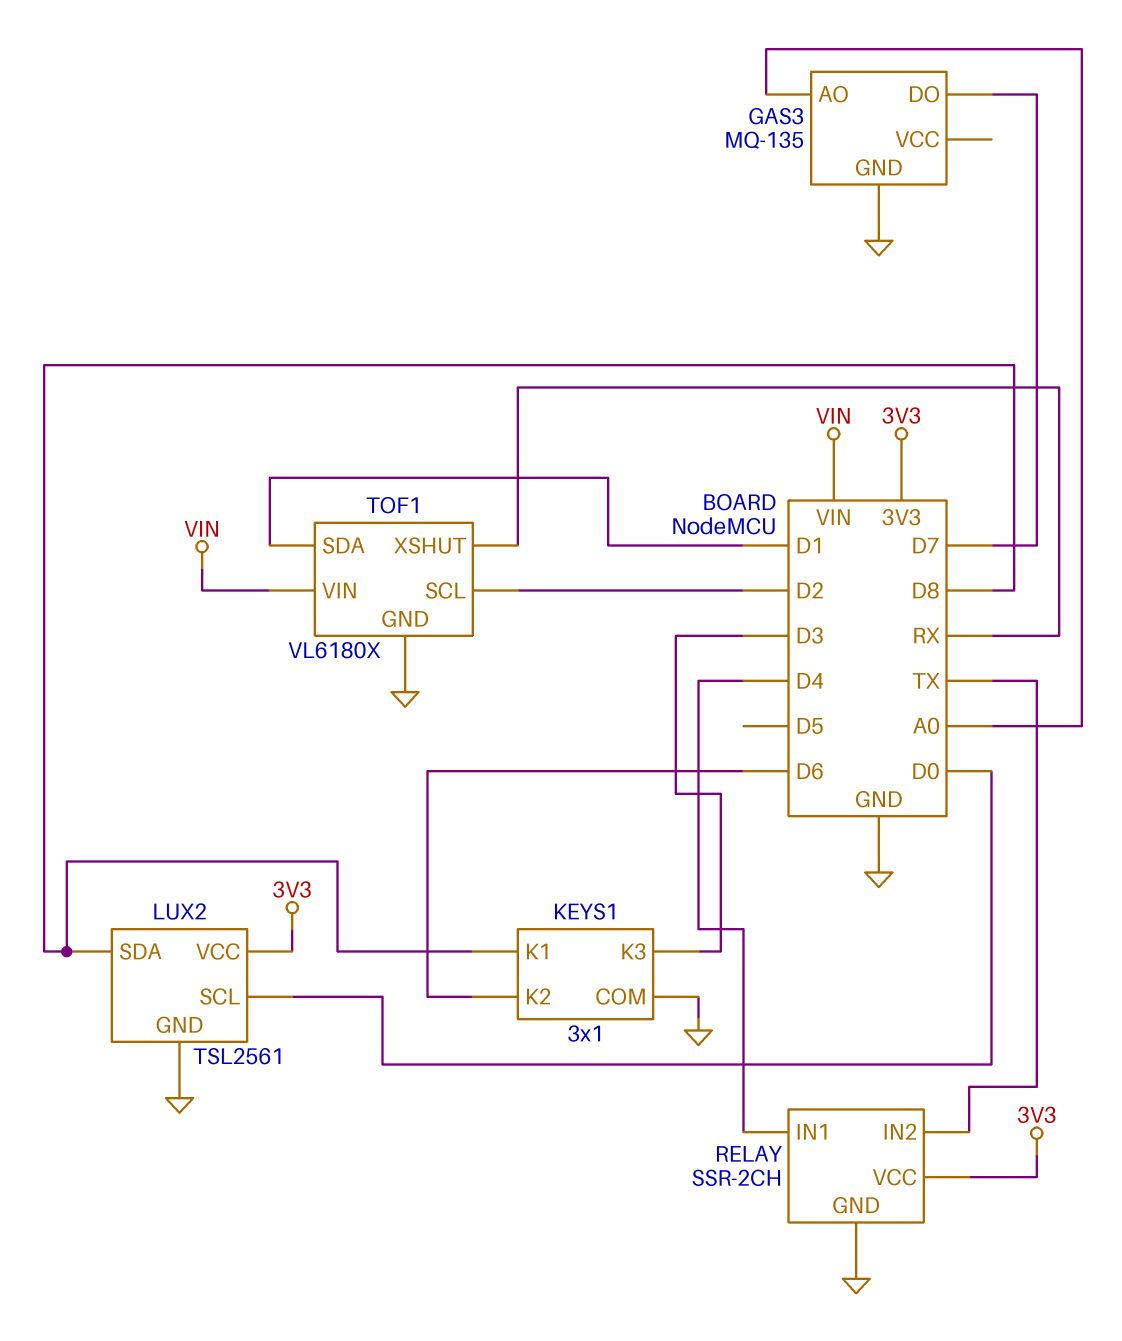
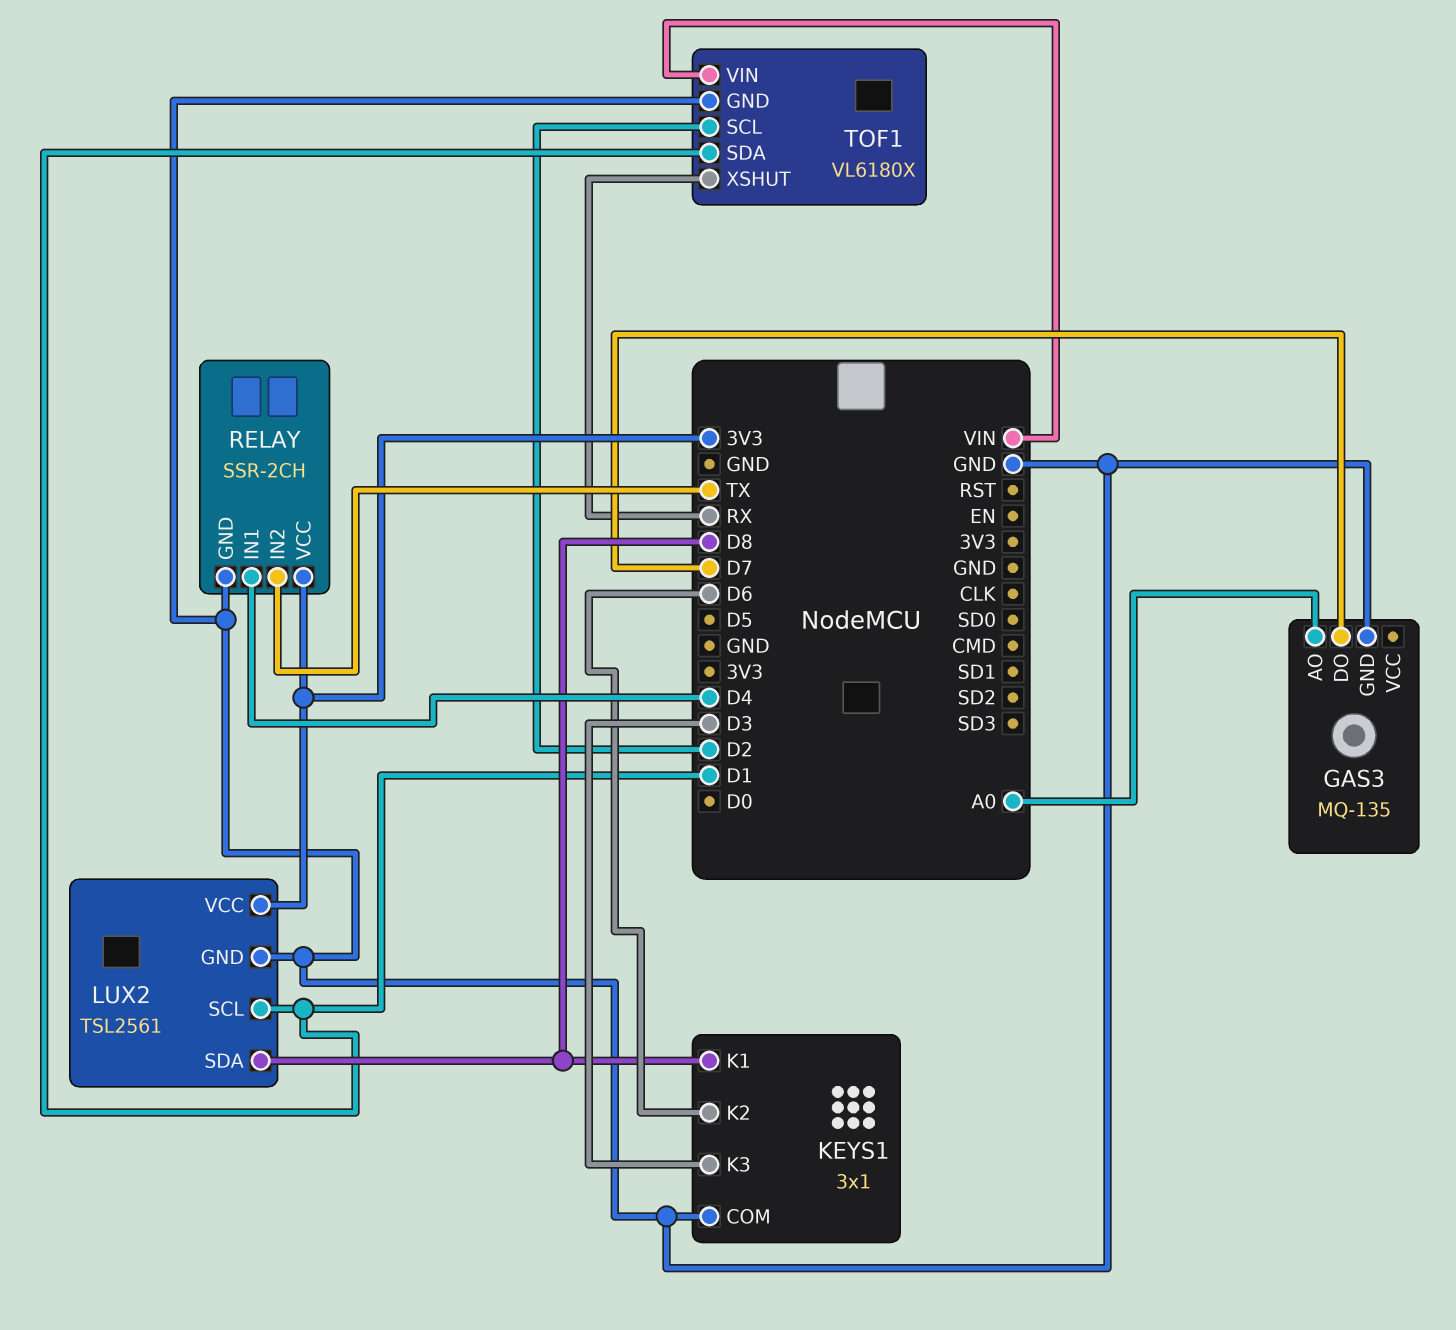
LUX2 pin SCL: D0 -> D1

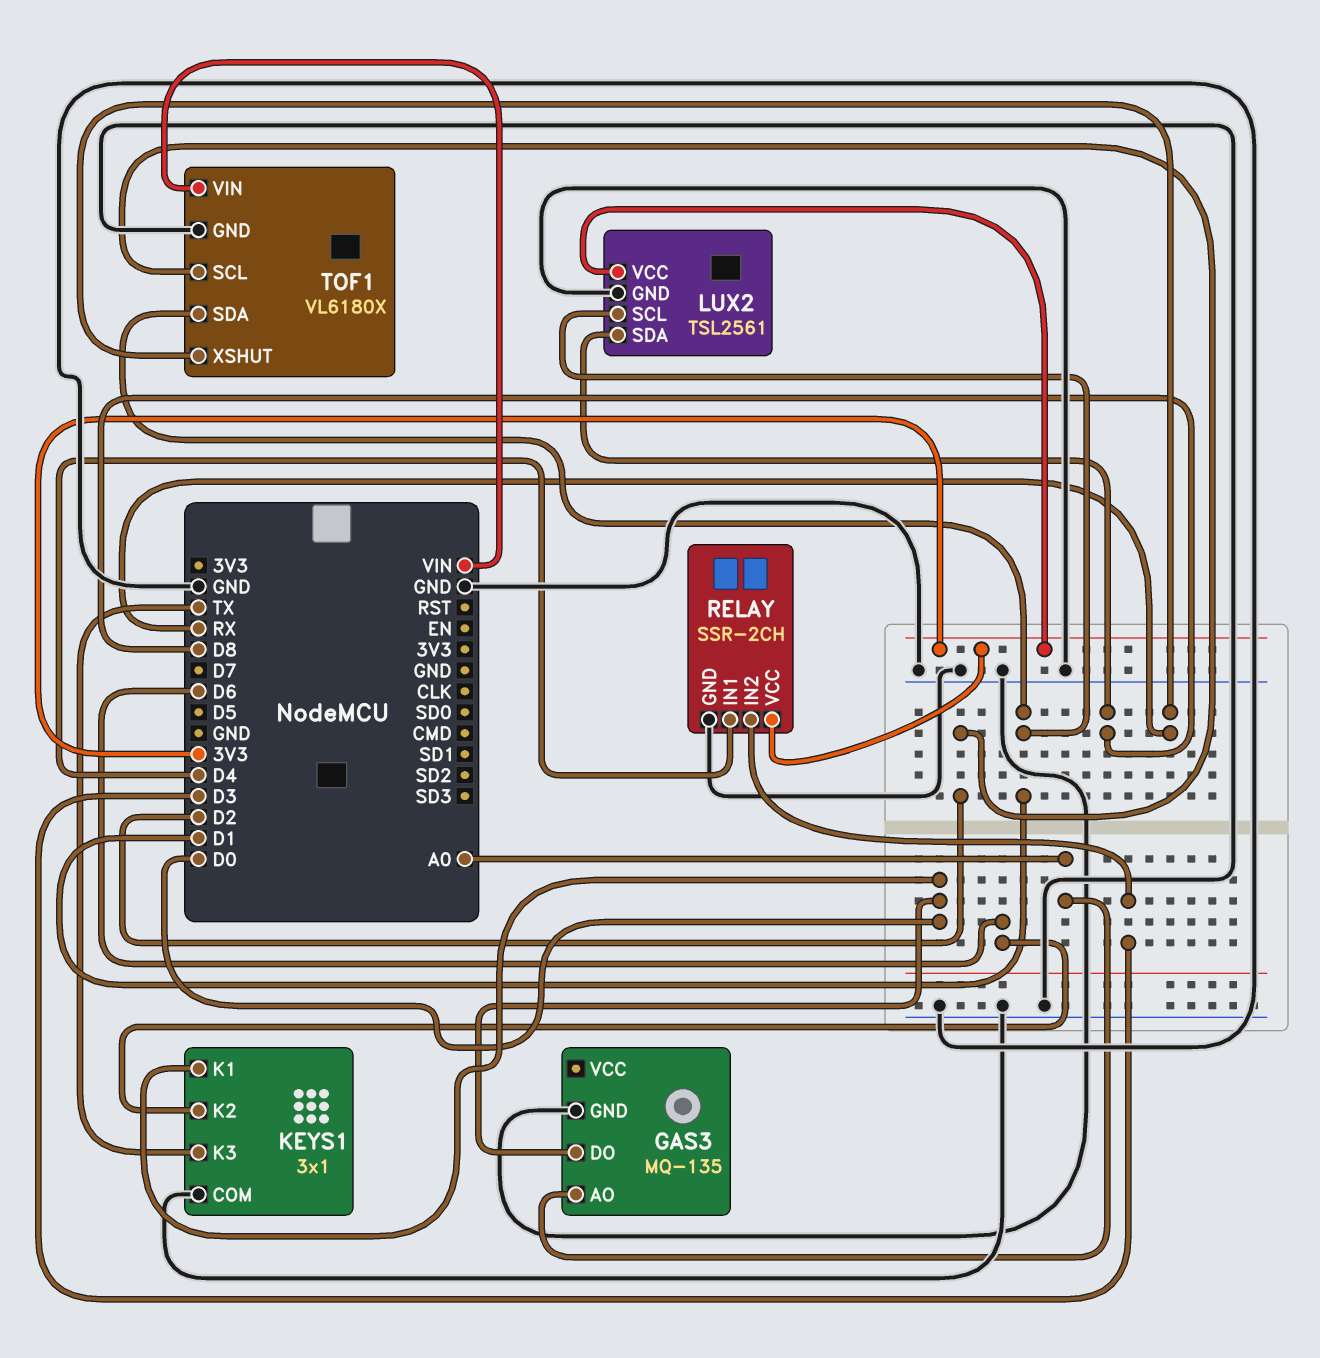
GAS3 pin DO: D7 -> D0
KEYS1 pin K1: D8 -> D0
KEYS1 pin K3: D3 -> TX
RELAY pin IN2: TX -> D3

